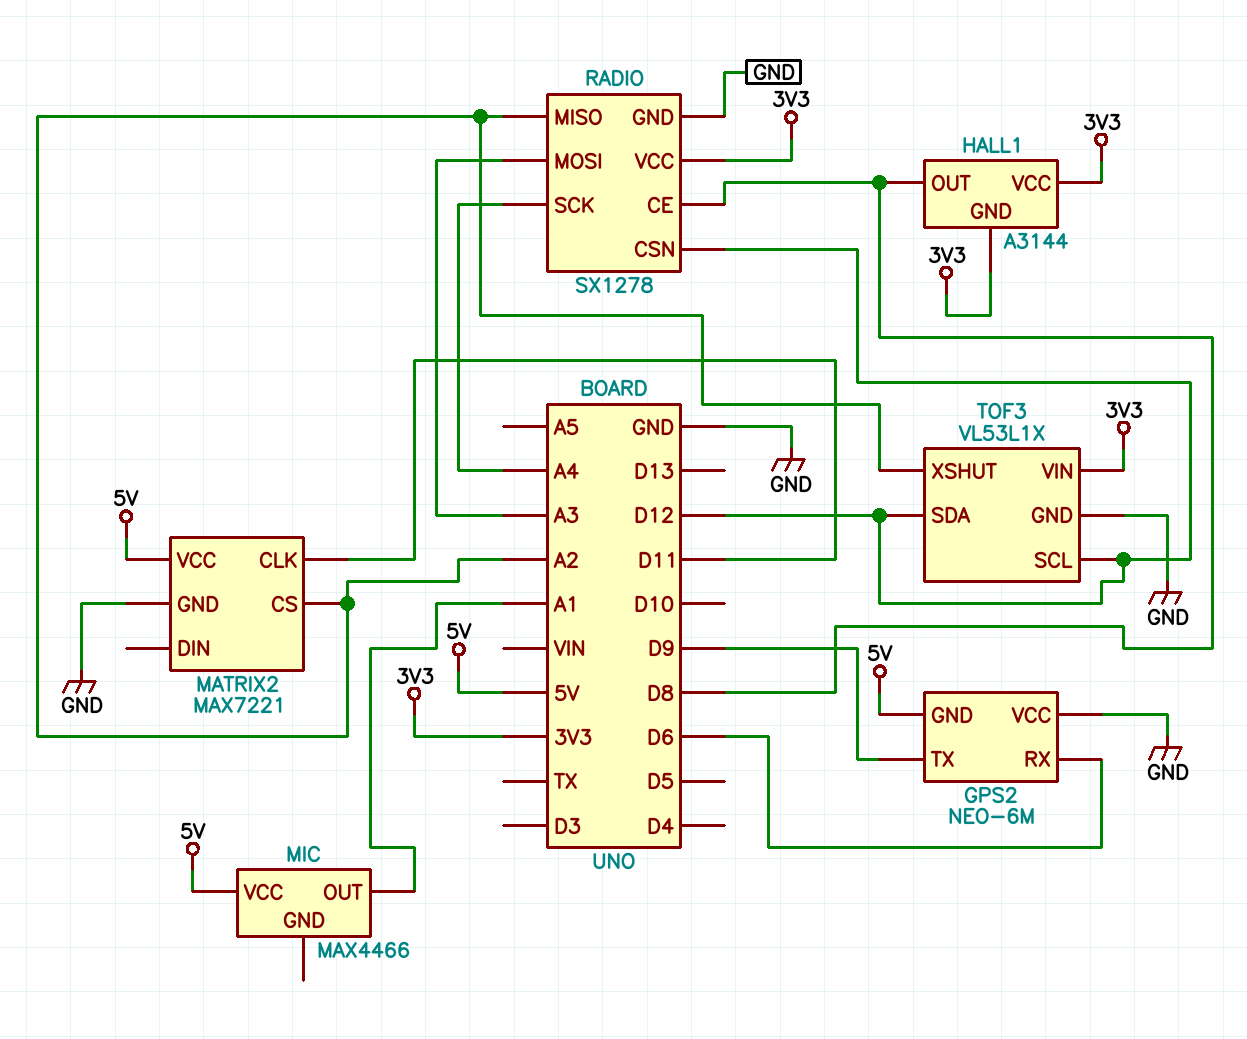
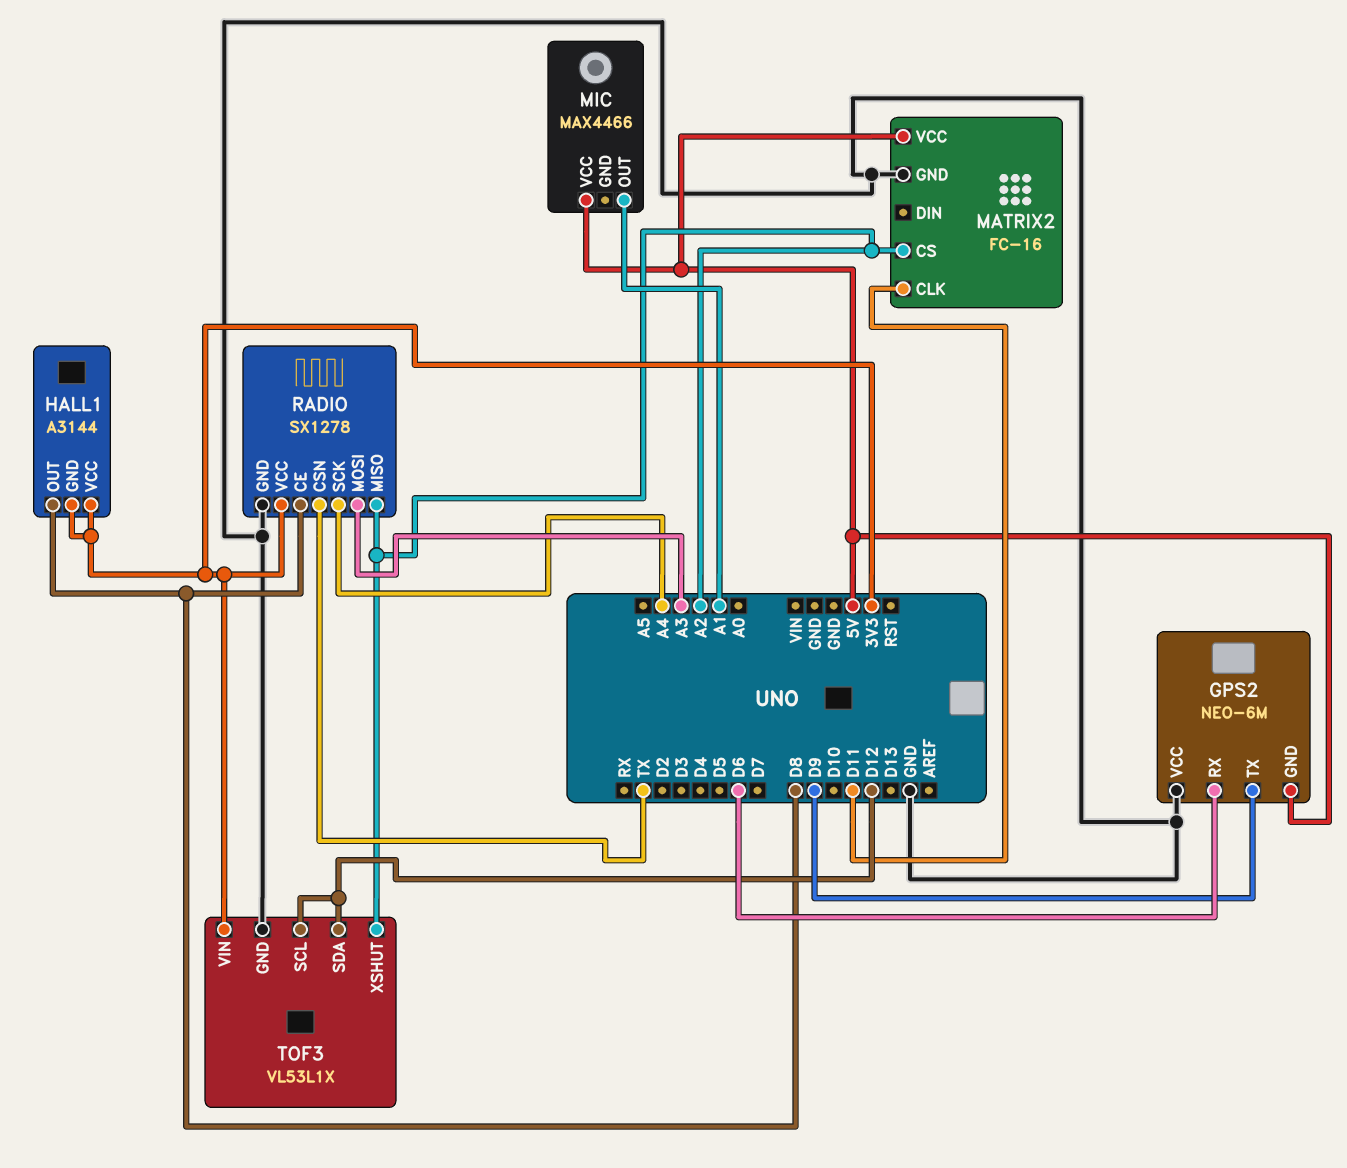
MATRIX2: MAX7221 -> FC-16
RADIO pin CSN: D12 -> TX

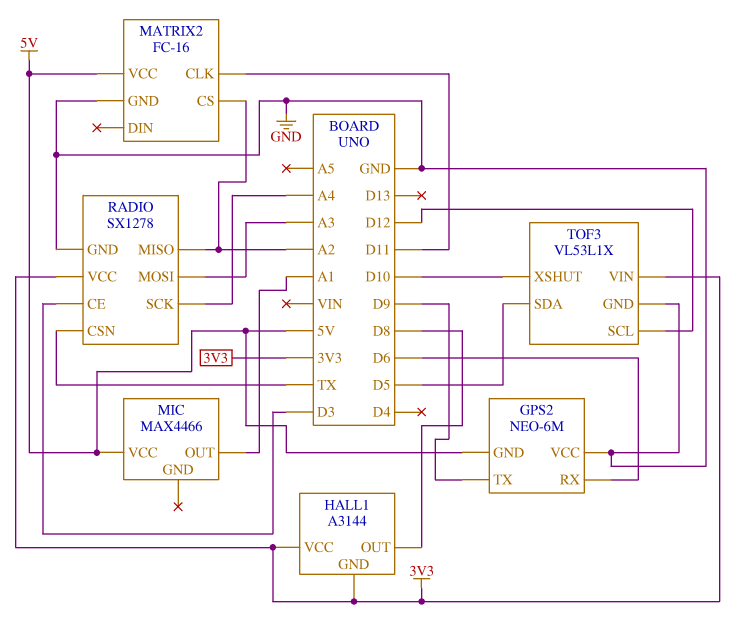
RADIO pin CE: D8 -> D3
TOF3 pin SDA: D12 -> D5
TOF3 pin XSHUT: A2 -> D10

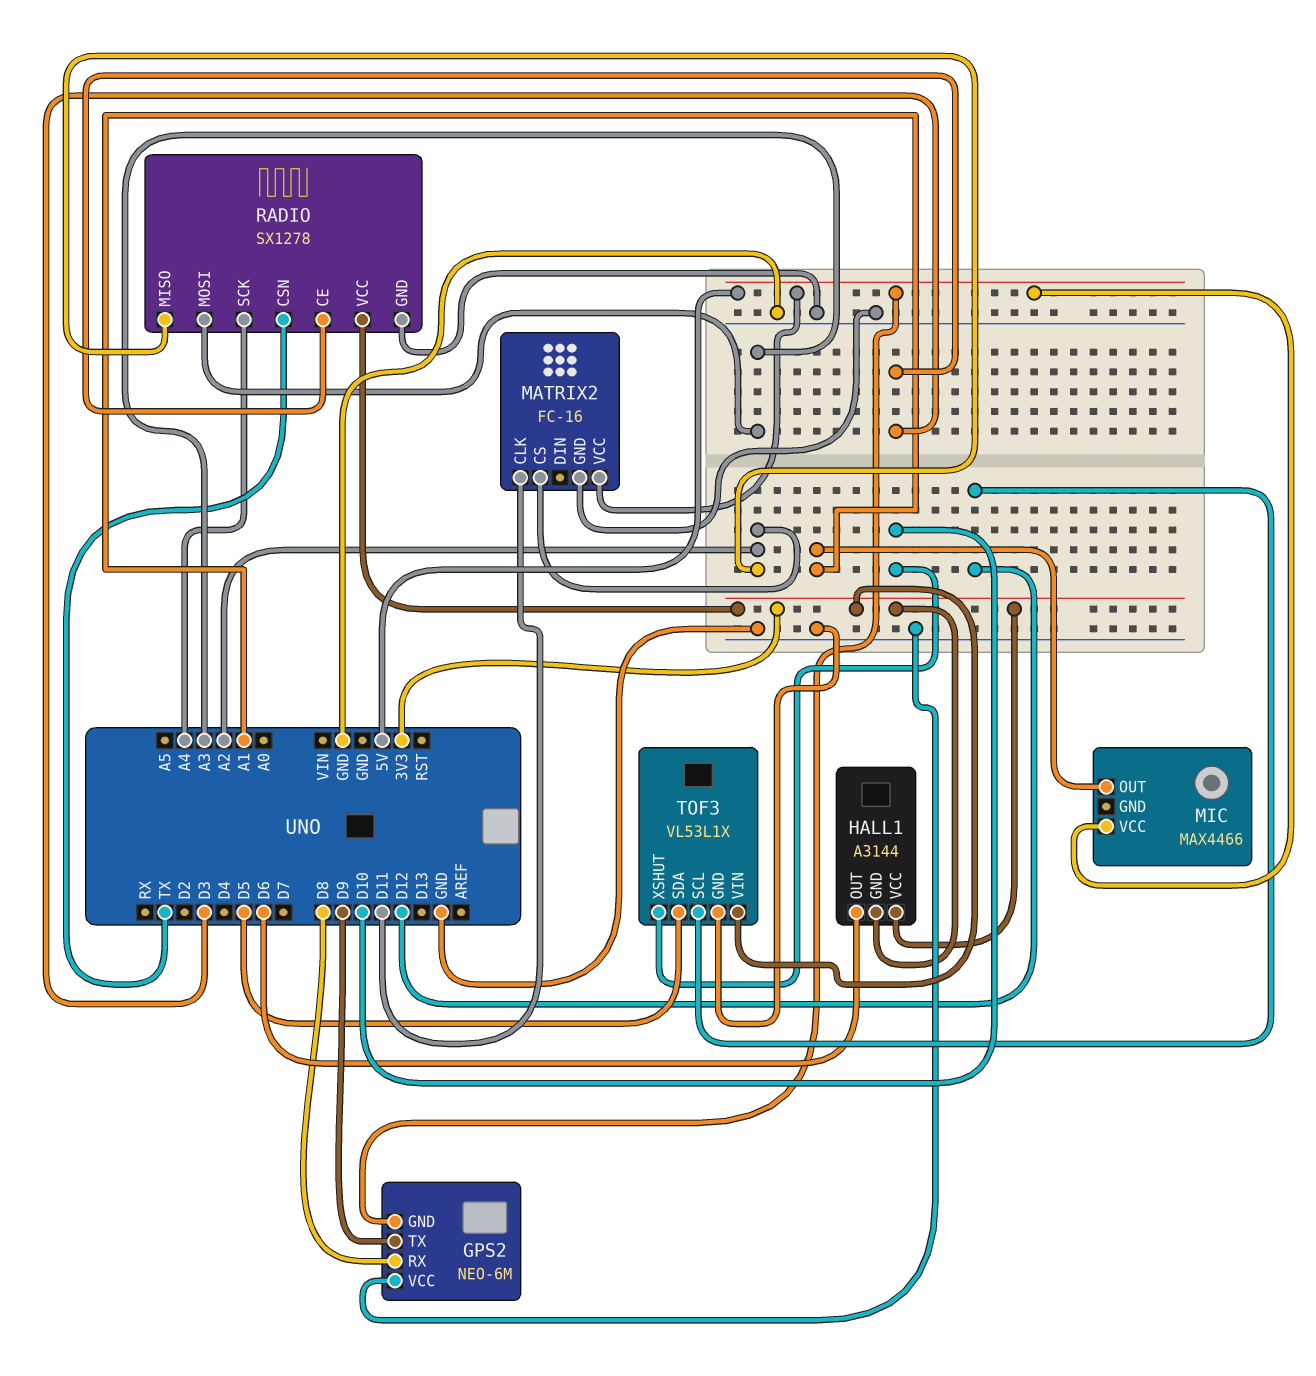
GPS2 pin RX: D6 -> D8
HALL1 pin OUT: D8 -> D6

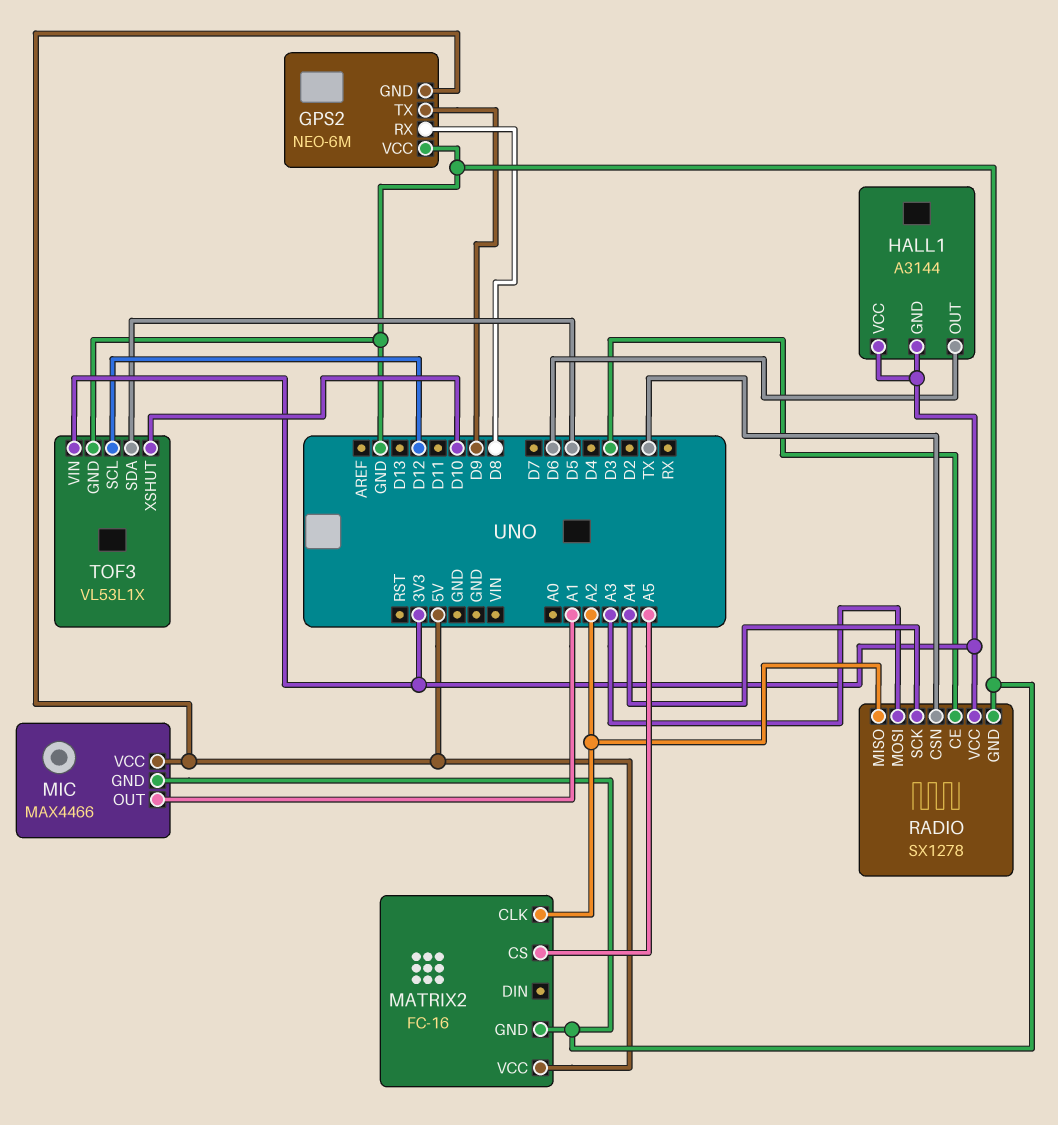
MATRIX2 pin CLK: D11 -> A2
MATRIX2 pin CS: A2 -> A5
MIC pin GND: none -> GND

